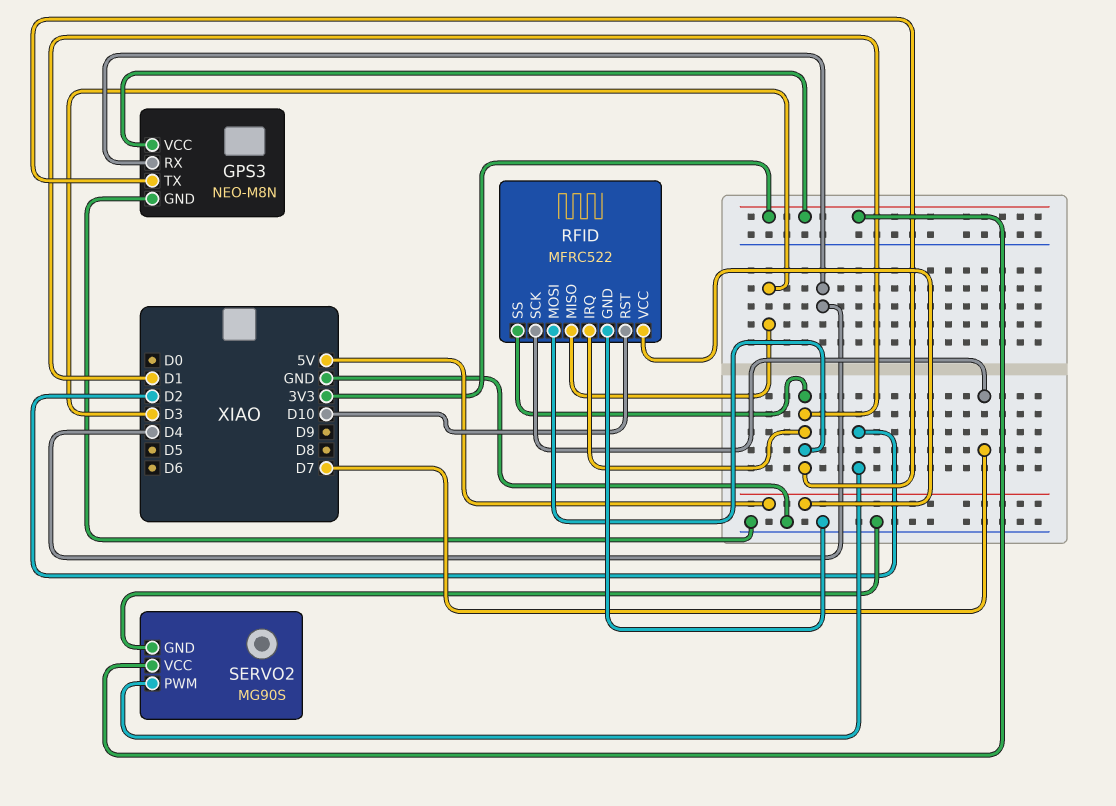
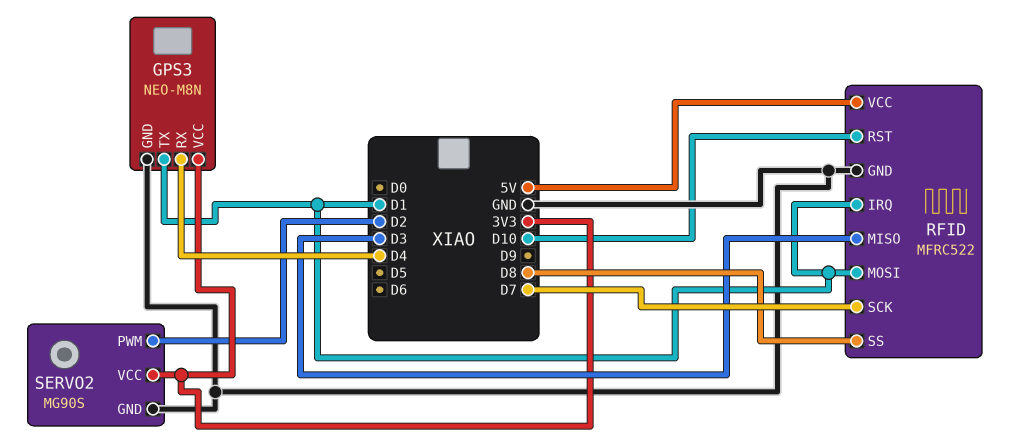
RFID pin SS: D1 -> D8

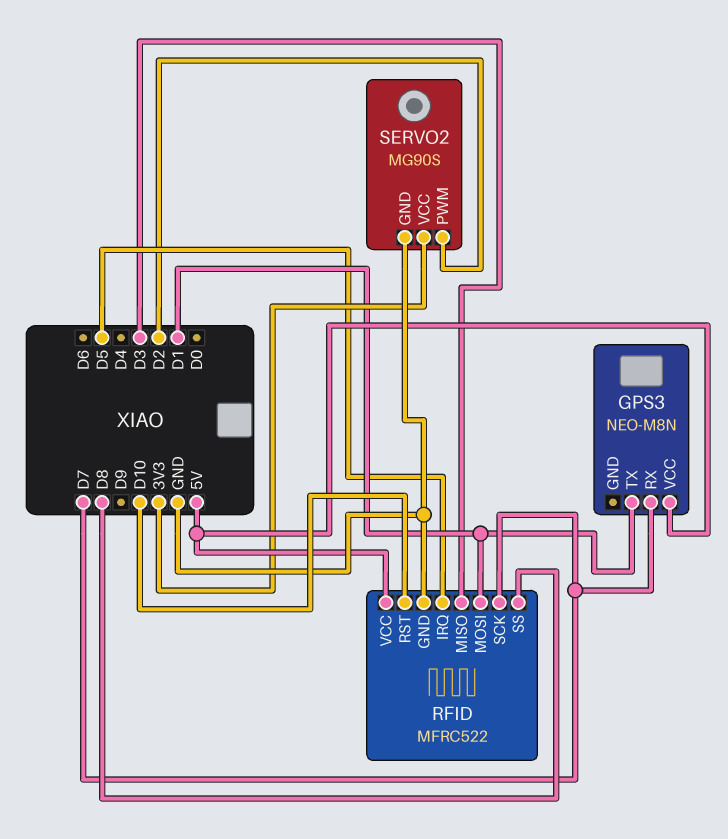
GPS3 pin GND: GND -> none
GPS3 pin RX: D4 -> D7
GPS3 pin VCC: 3V3 -> 5V
RFID pin IRQ: D1 -> D5

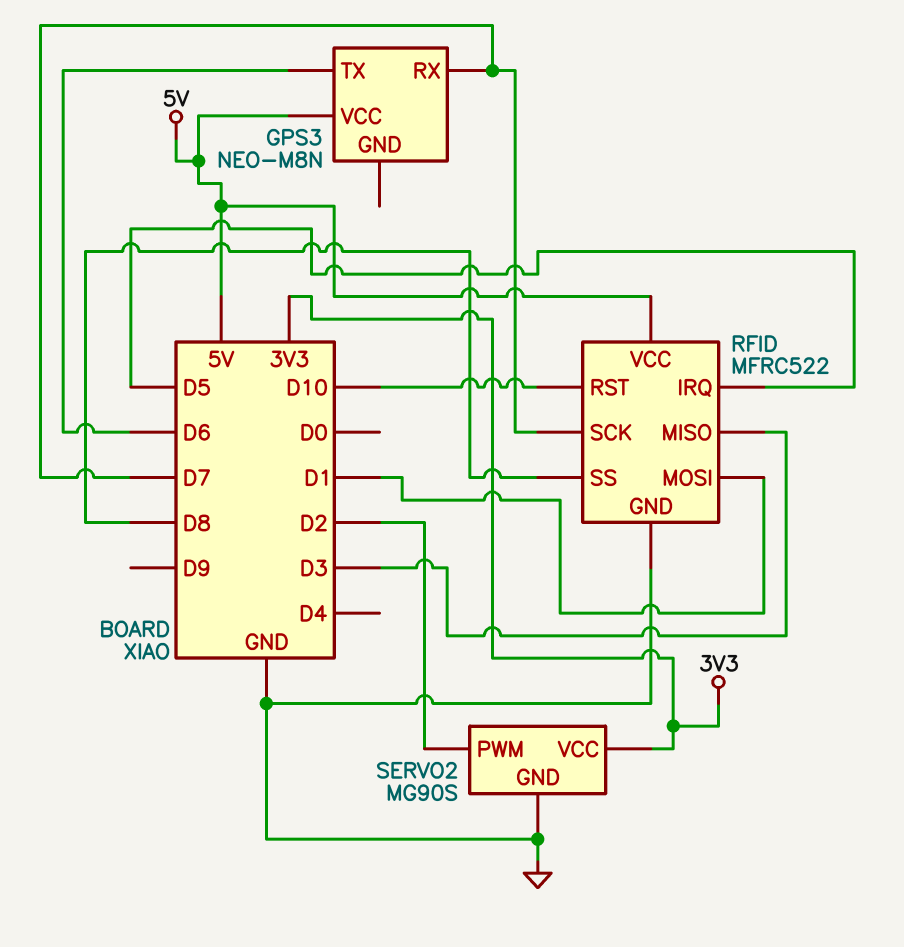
GPS3 pin TX: D1 -> D6

